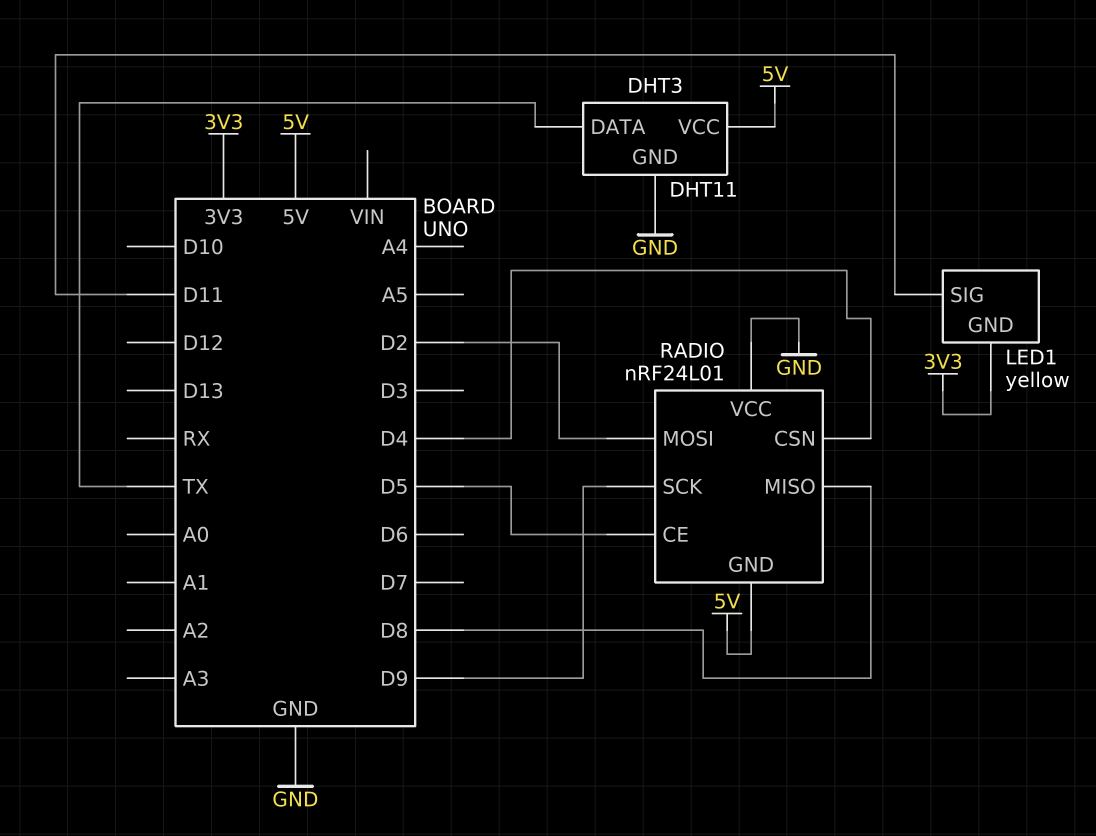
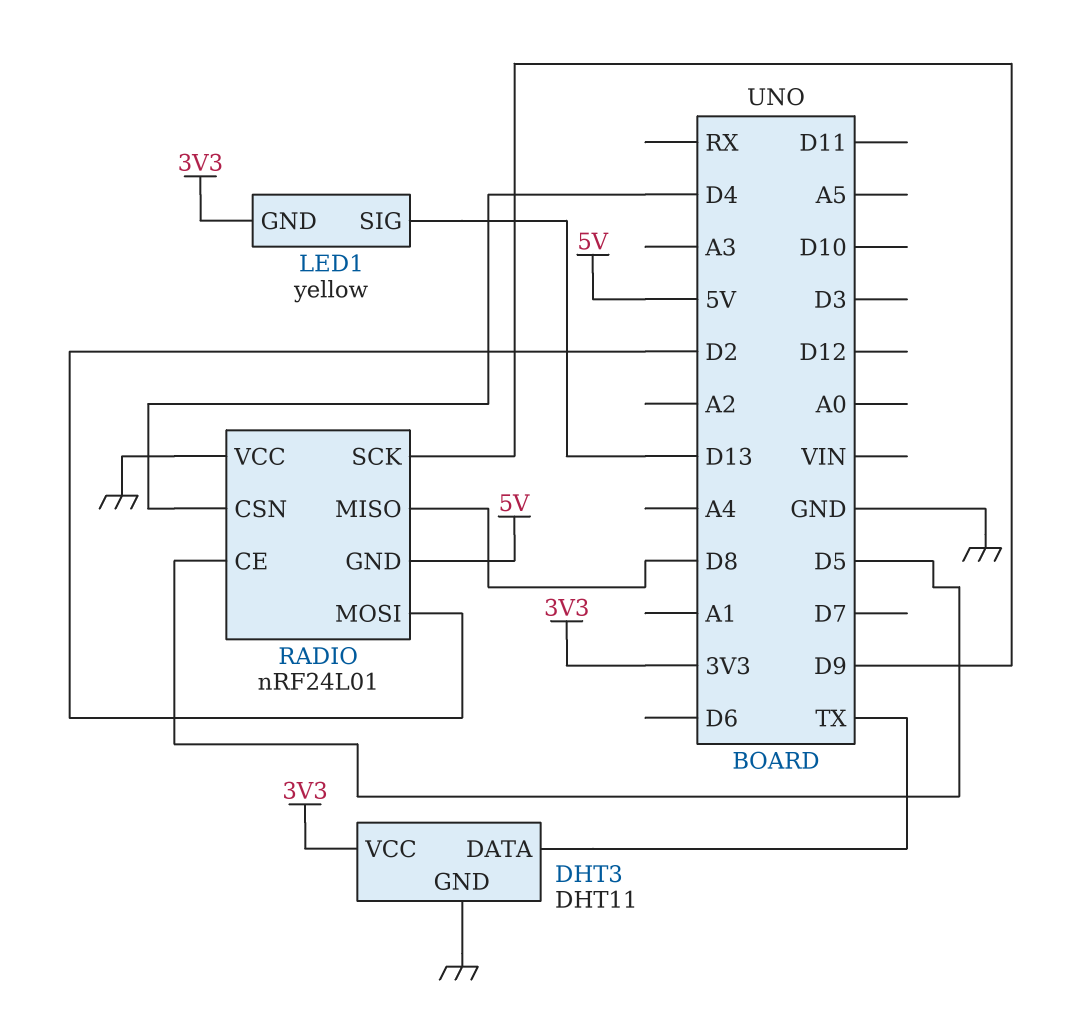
DHT3 pin VCC: 5V -> 3V3
LED1 pin SIG: D11 -> D13

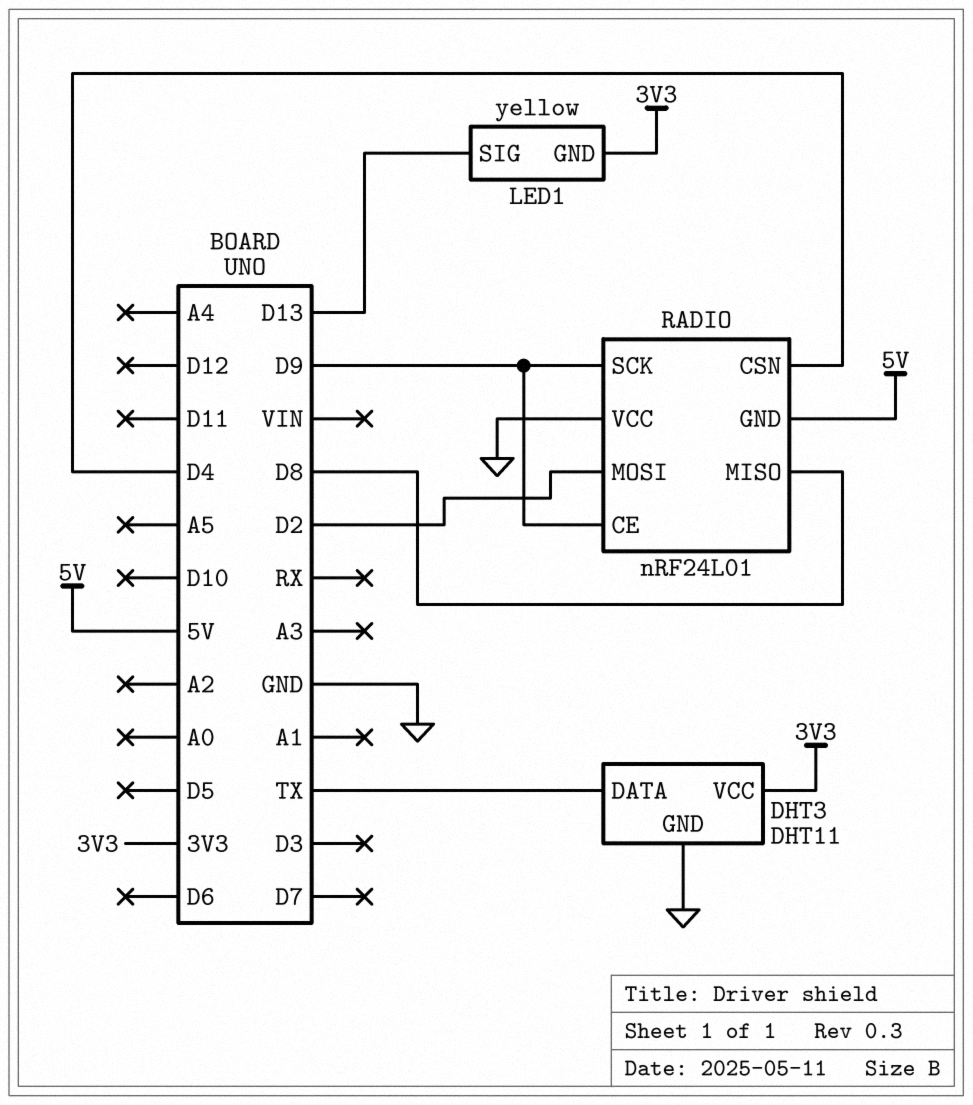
RADIO pin CE: D5 -> D9

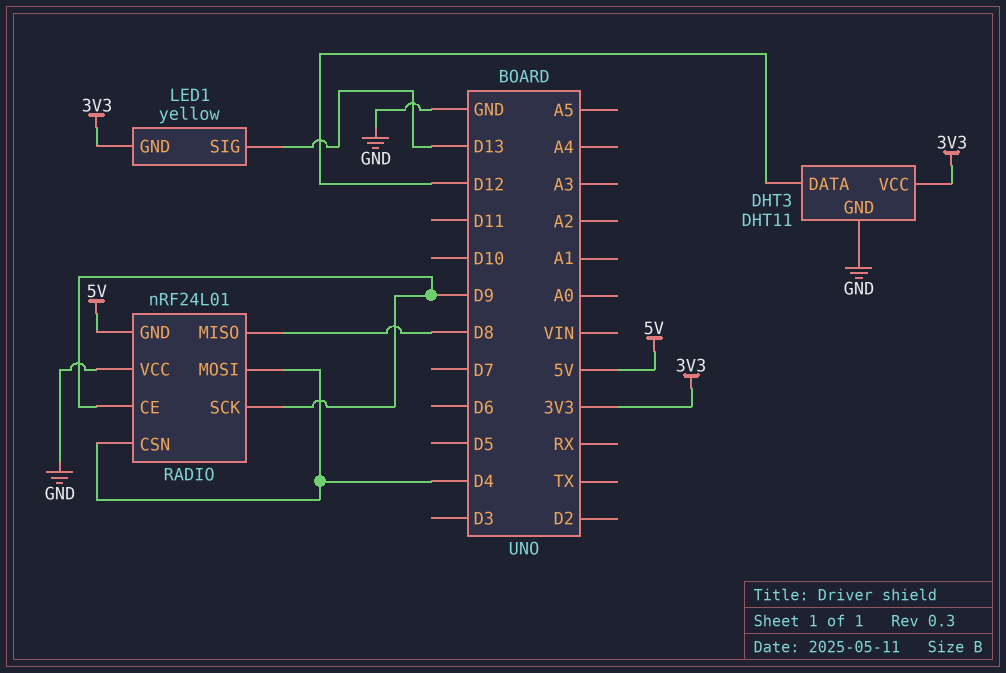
DHT3 pin DATA: TX -> D12
RADIO pin MOSI: D2 -> D4

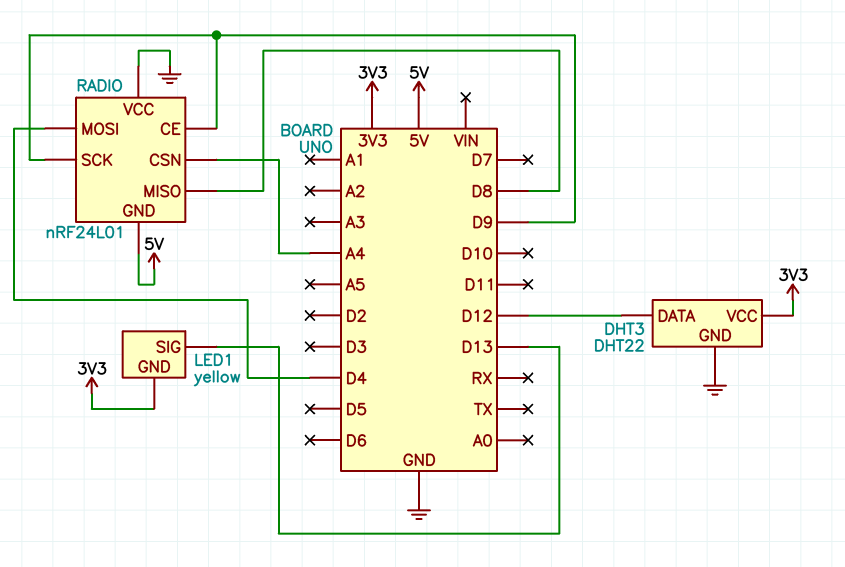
DHT3: DHT11 -> DHT22
RADIO pin CSN: D4 -> A4

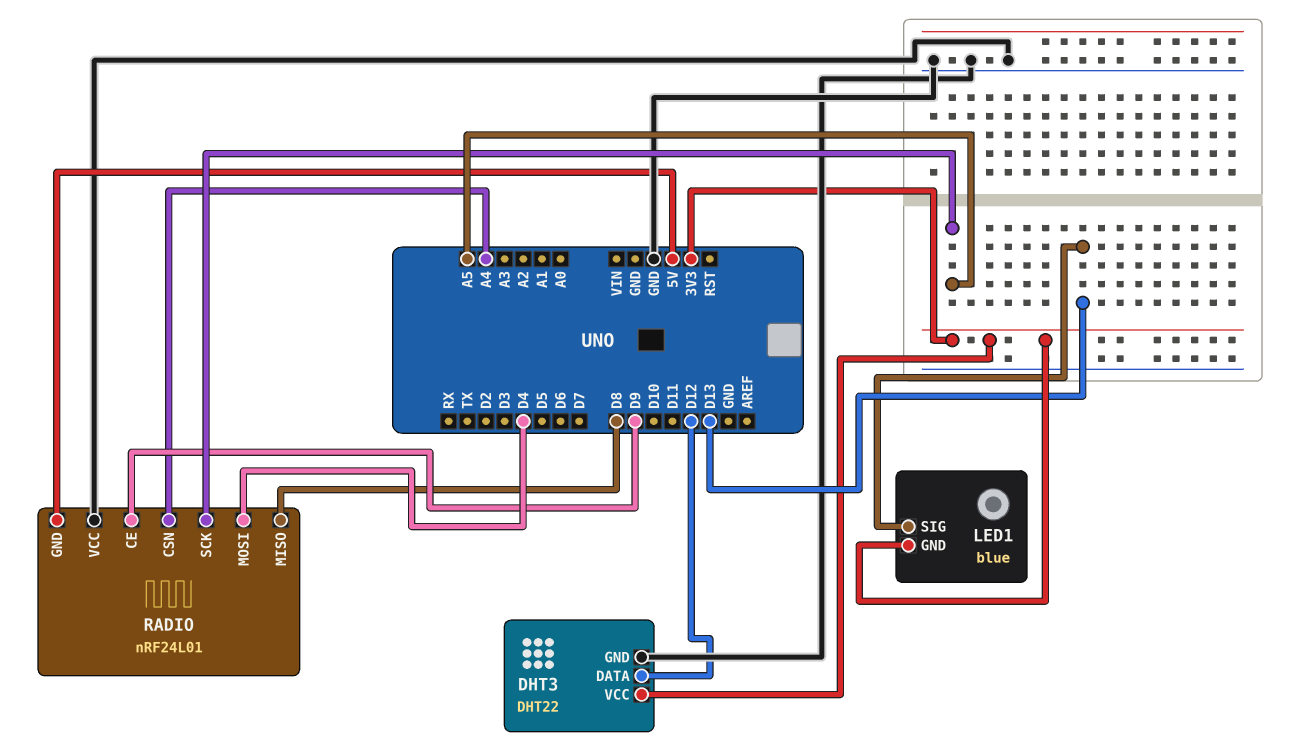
LED1: yellow -> blue
RADIO pin SCK: D9 -> A5

